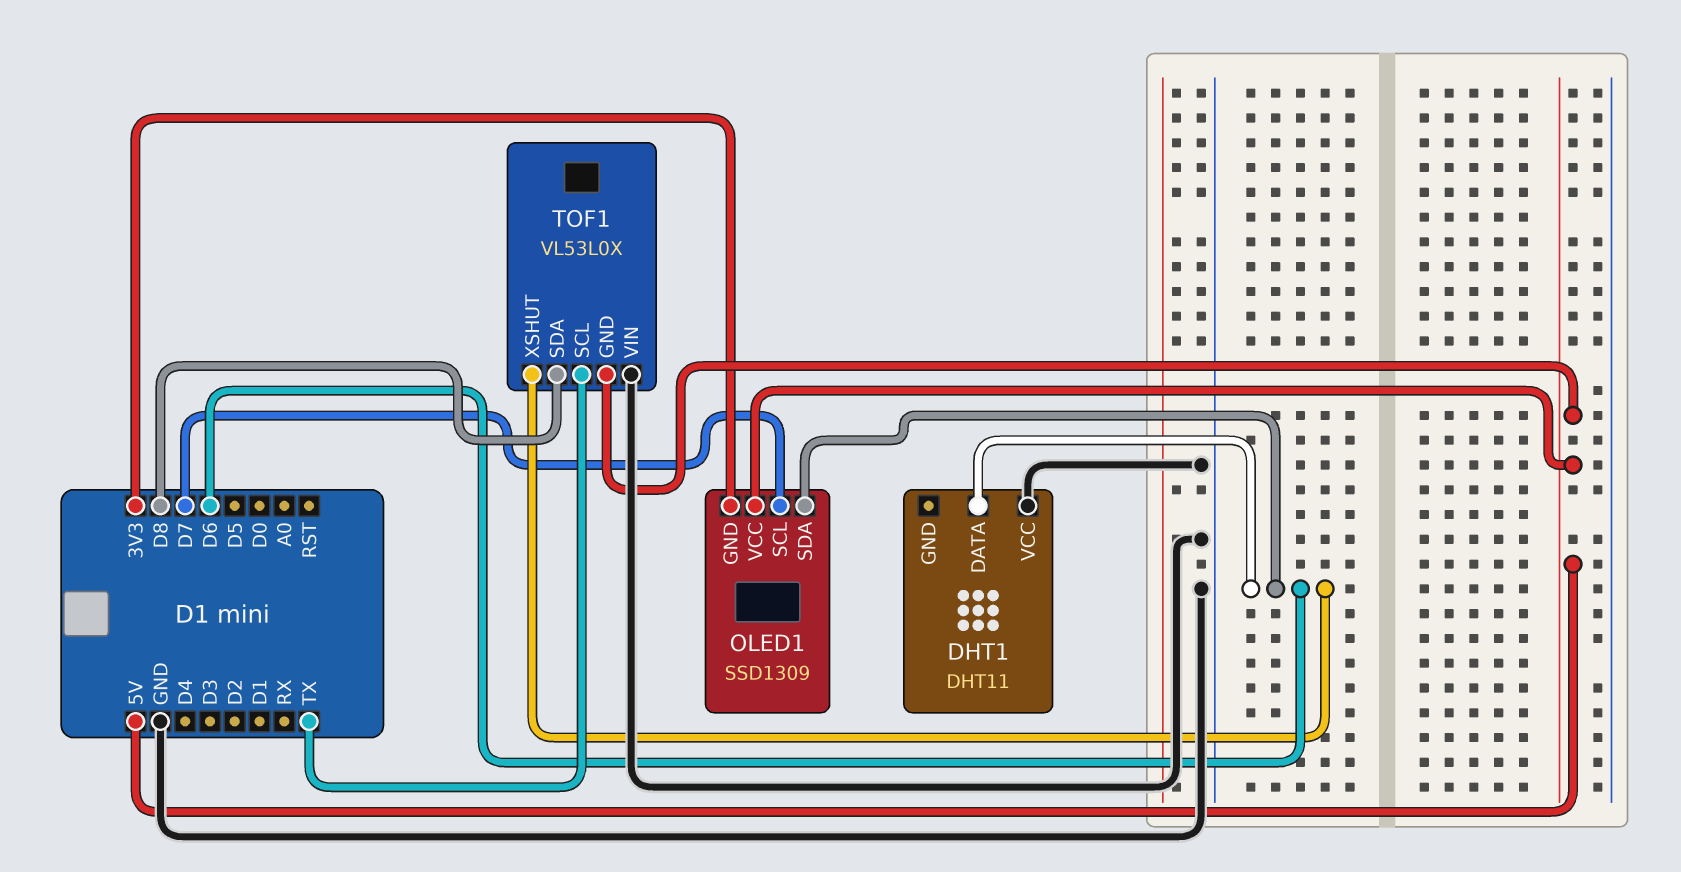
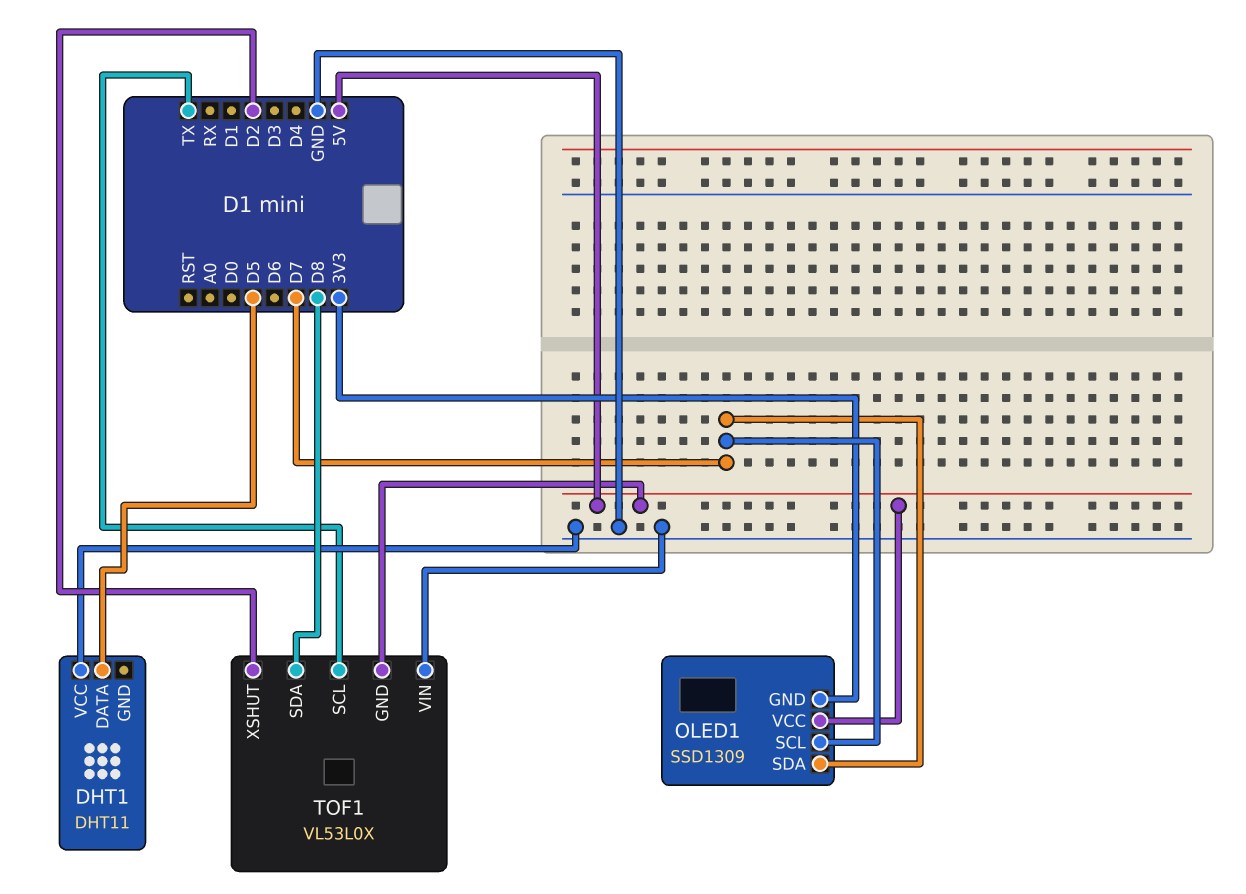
DHT1 pin DATA: D6 -> D5
OLED1 pin SDA: D6 -> D7
TOF1 pin XSHUT: D6 -> D2

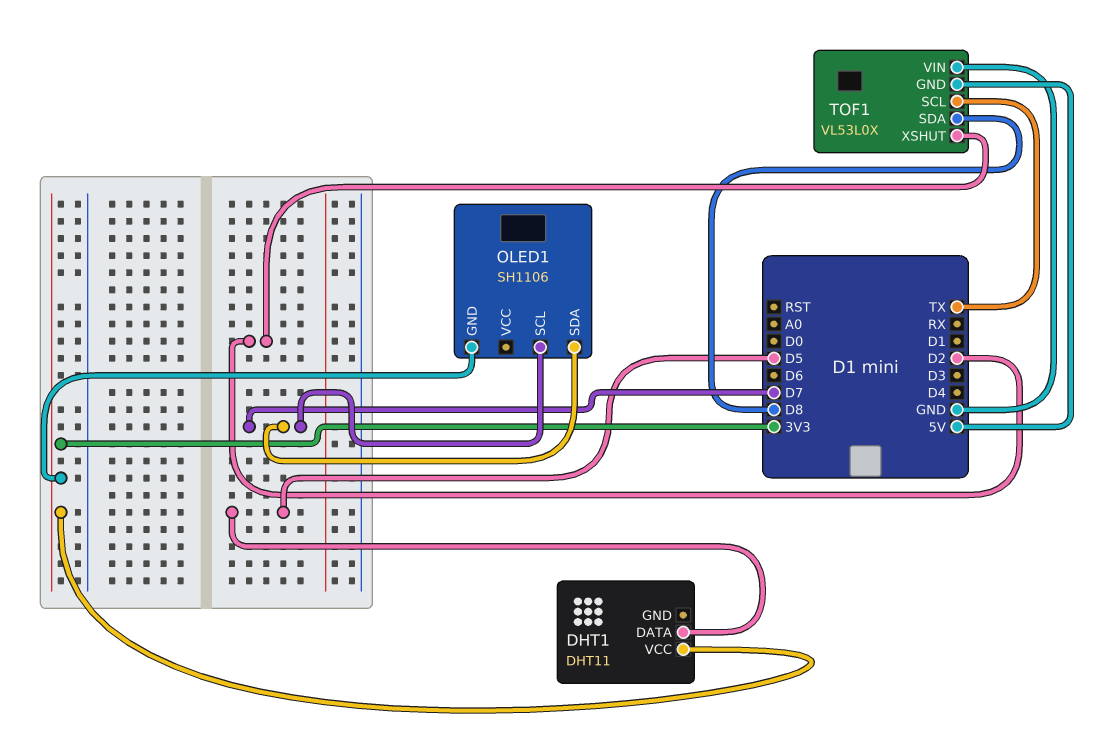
DHT1 pin VCC: GND -> 3V3
OLED1: SSD1309 -> SH1106
OLED1 pin VCC: 5V -> none

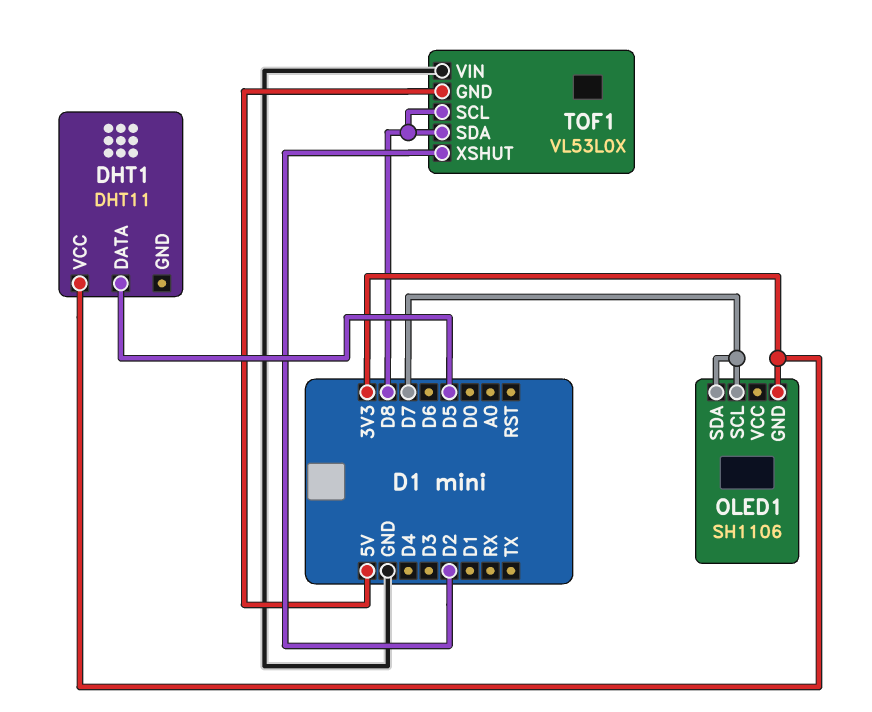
TOF1 pin SCL: TX -> D8

